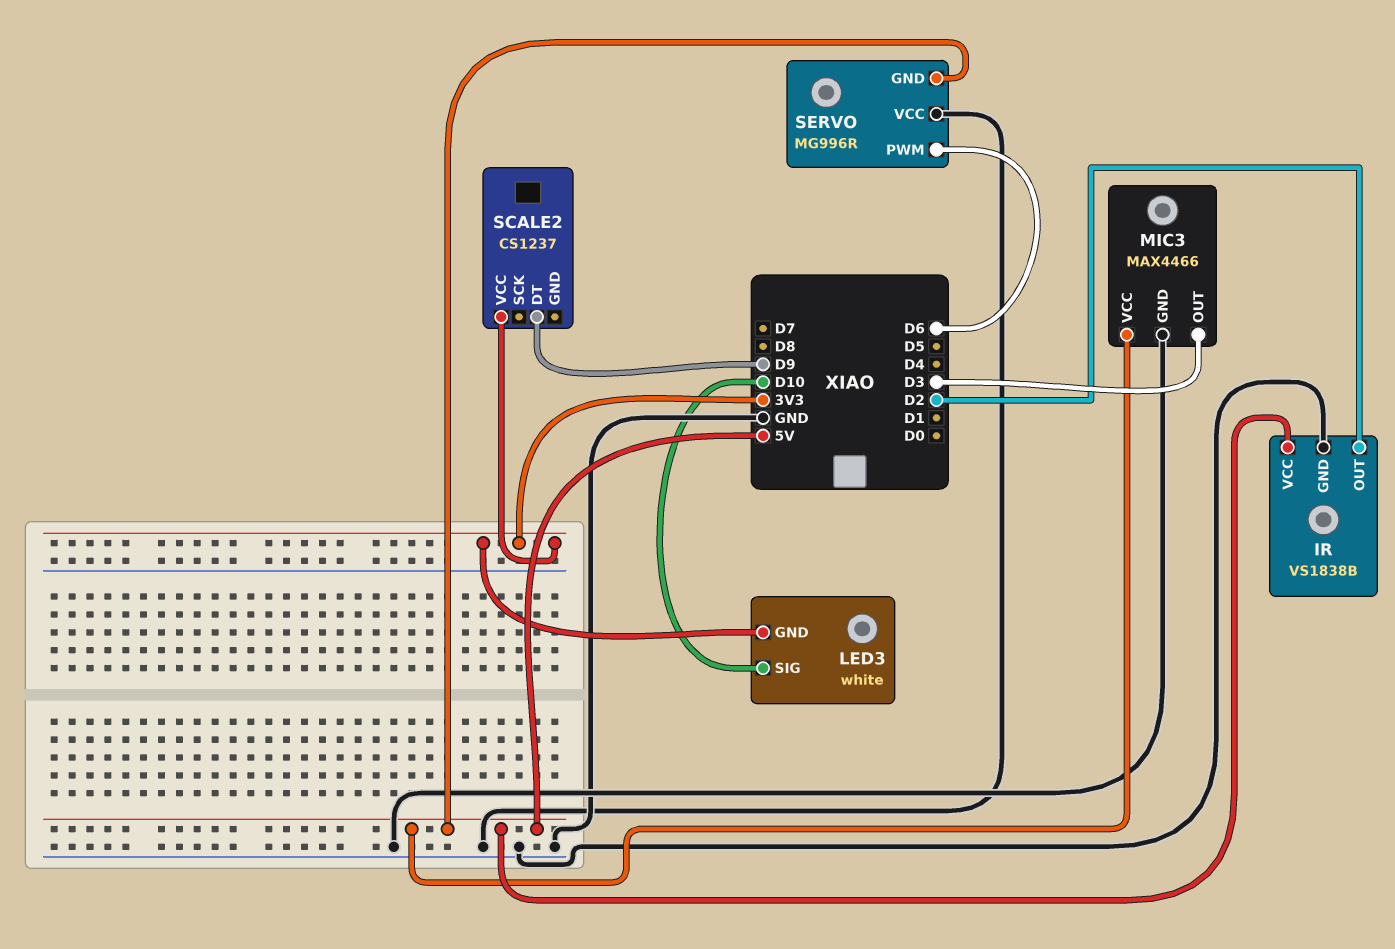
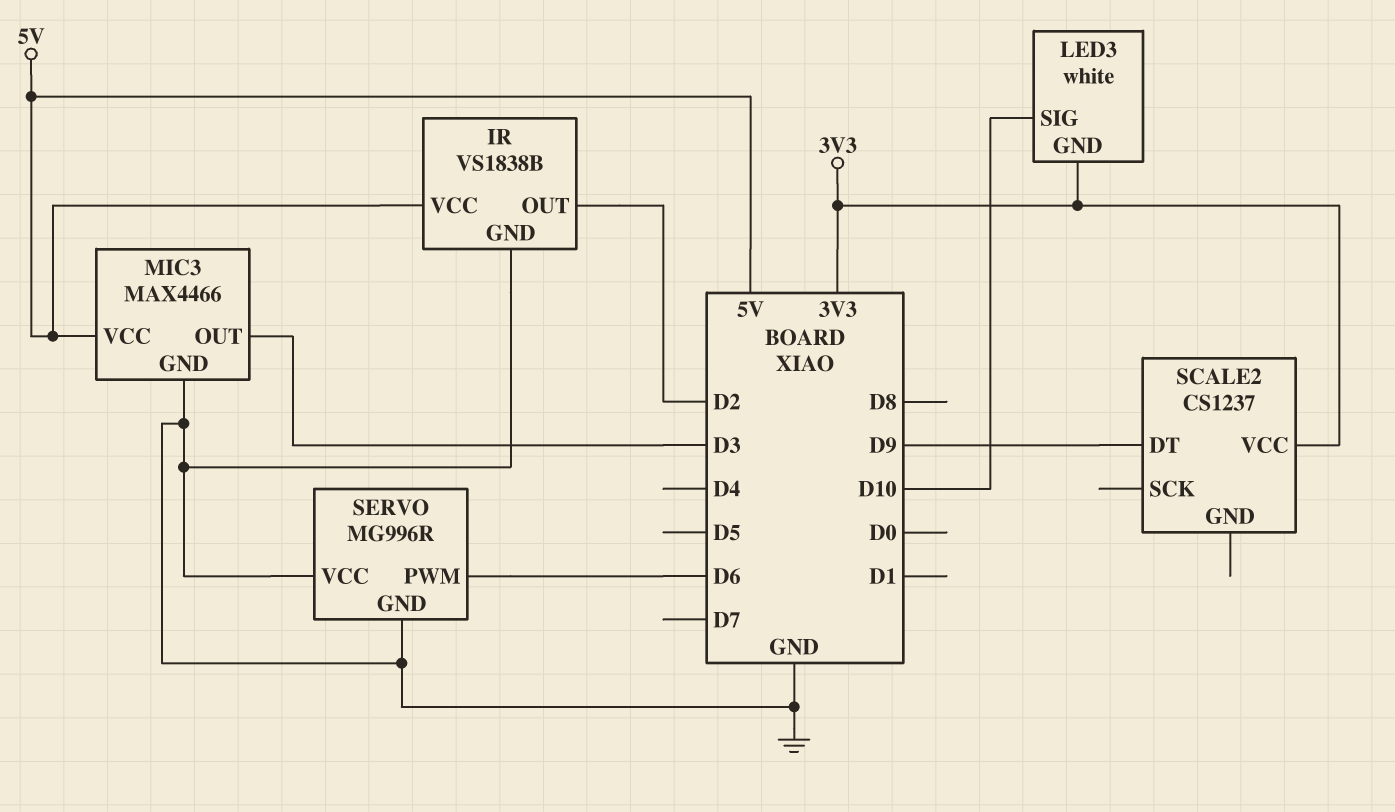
SERVO pin GND: 5V -> GND

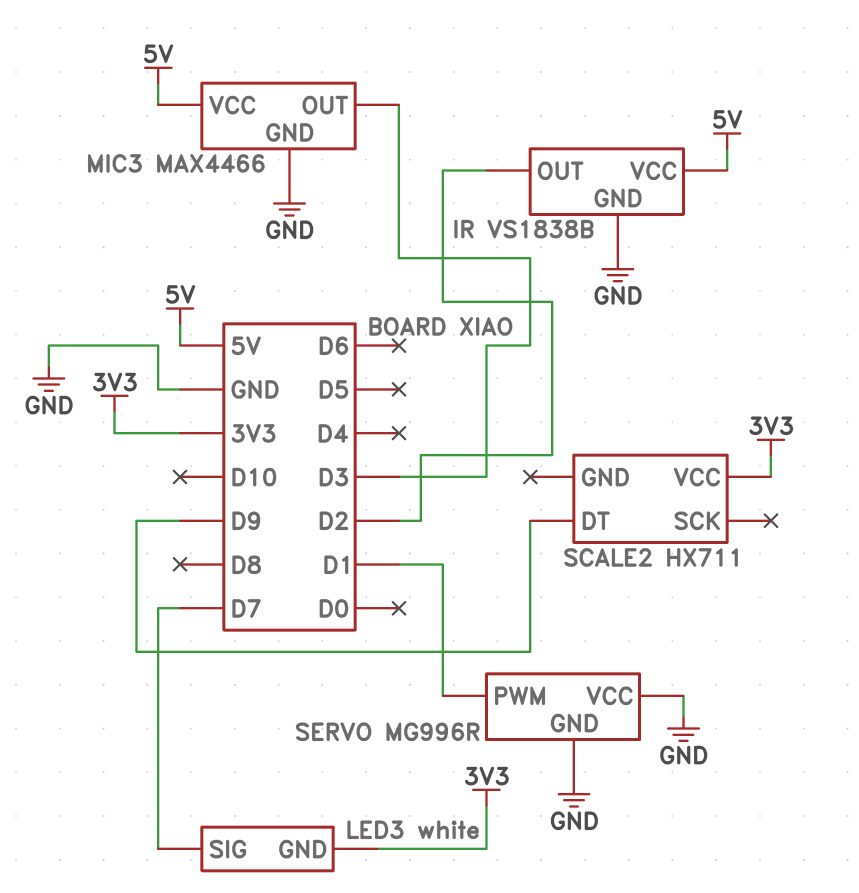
LED3 pin SIG: D10 -> D7
SCALE2: CS1237 -> HX711
SERVO pin PWM: D6 -> D1

